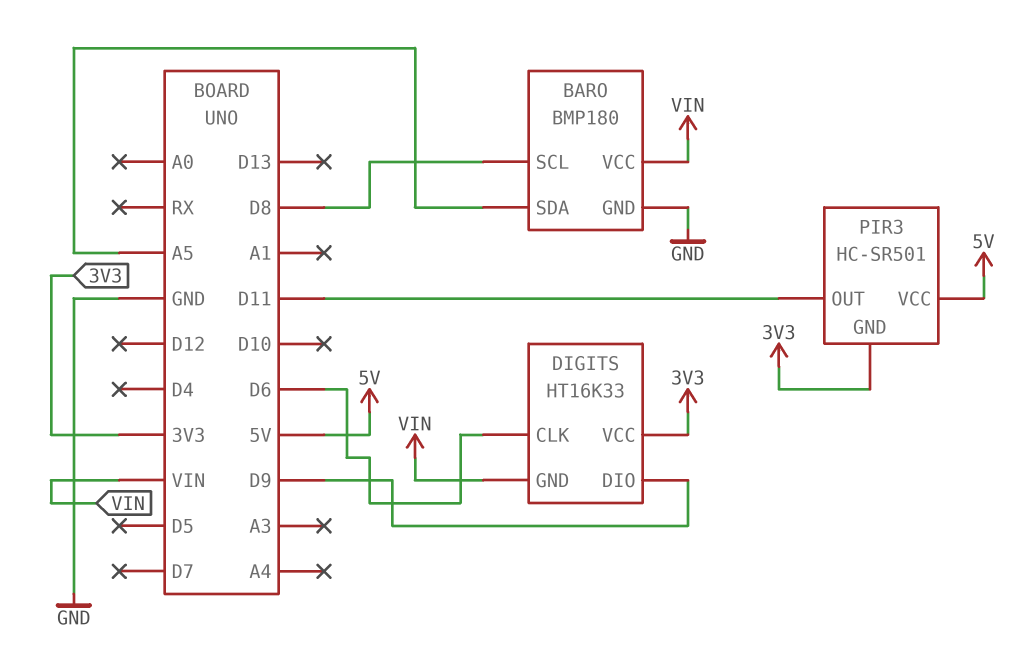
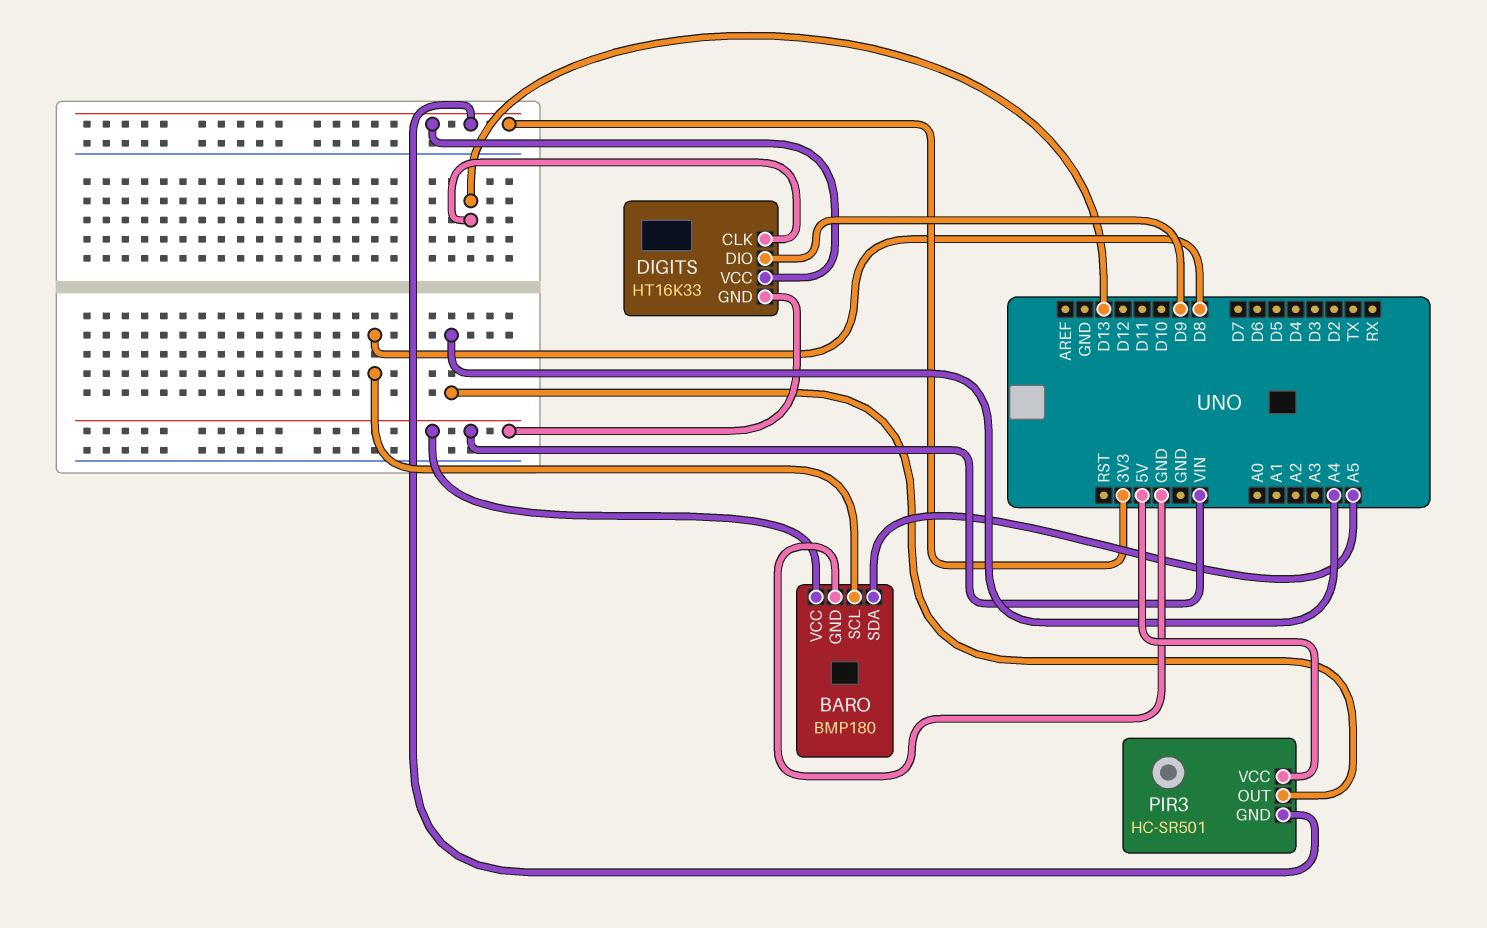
DIGITS pin CLK: D6 -> D13
PIR3 pin OUT: D11 -> A4

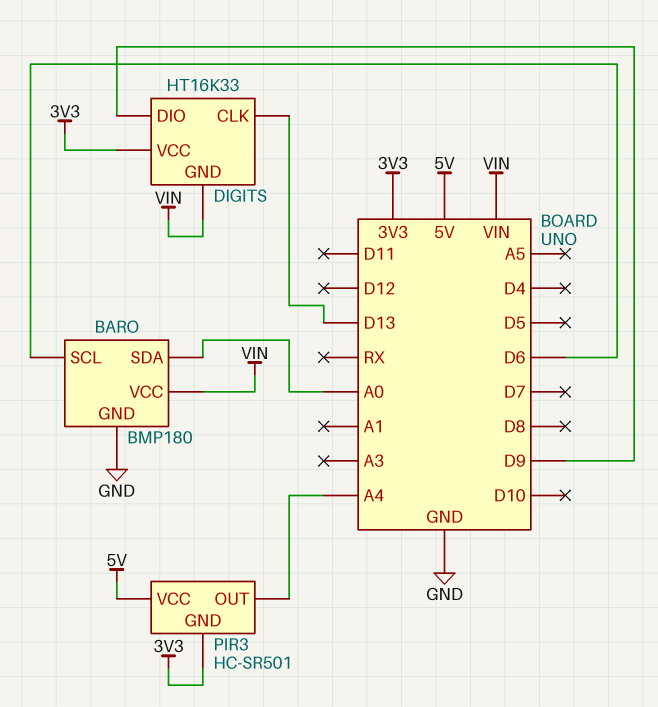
BARO pin SCL: D8 -> D6
BARO pin SDA: A5 -> A0

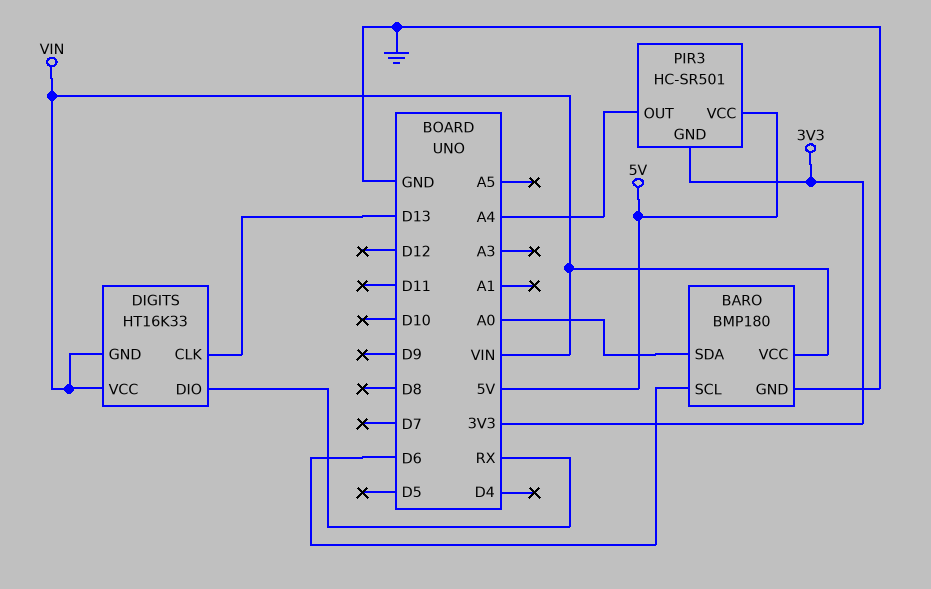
DIGITS pin DIO: D9 -> RX
DIGITS pin VCC: 3V3 -> VIN

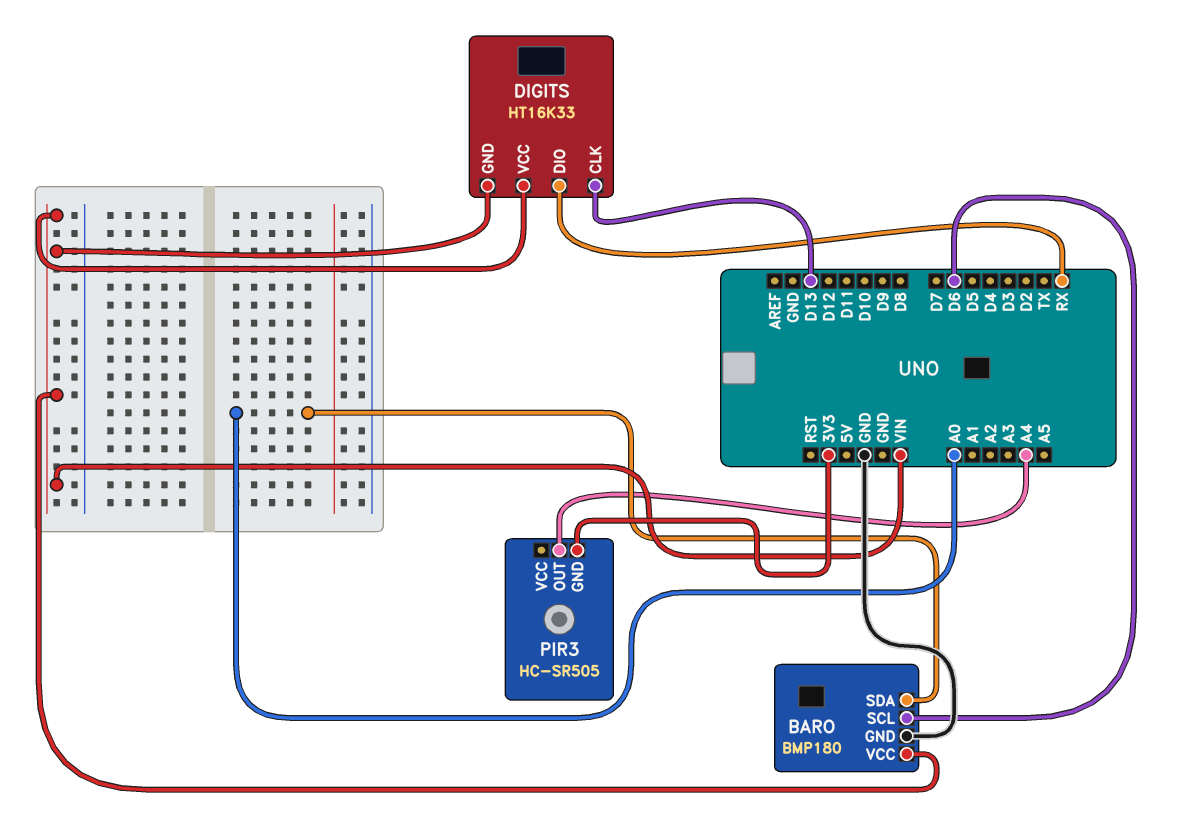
PIR3: HC-SR501 -> HC-SR505
PIR3 pin VCC: 5V -> none

